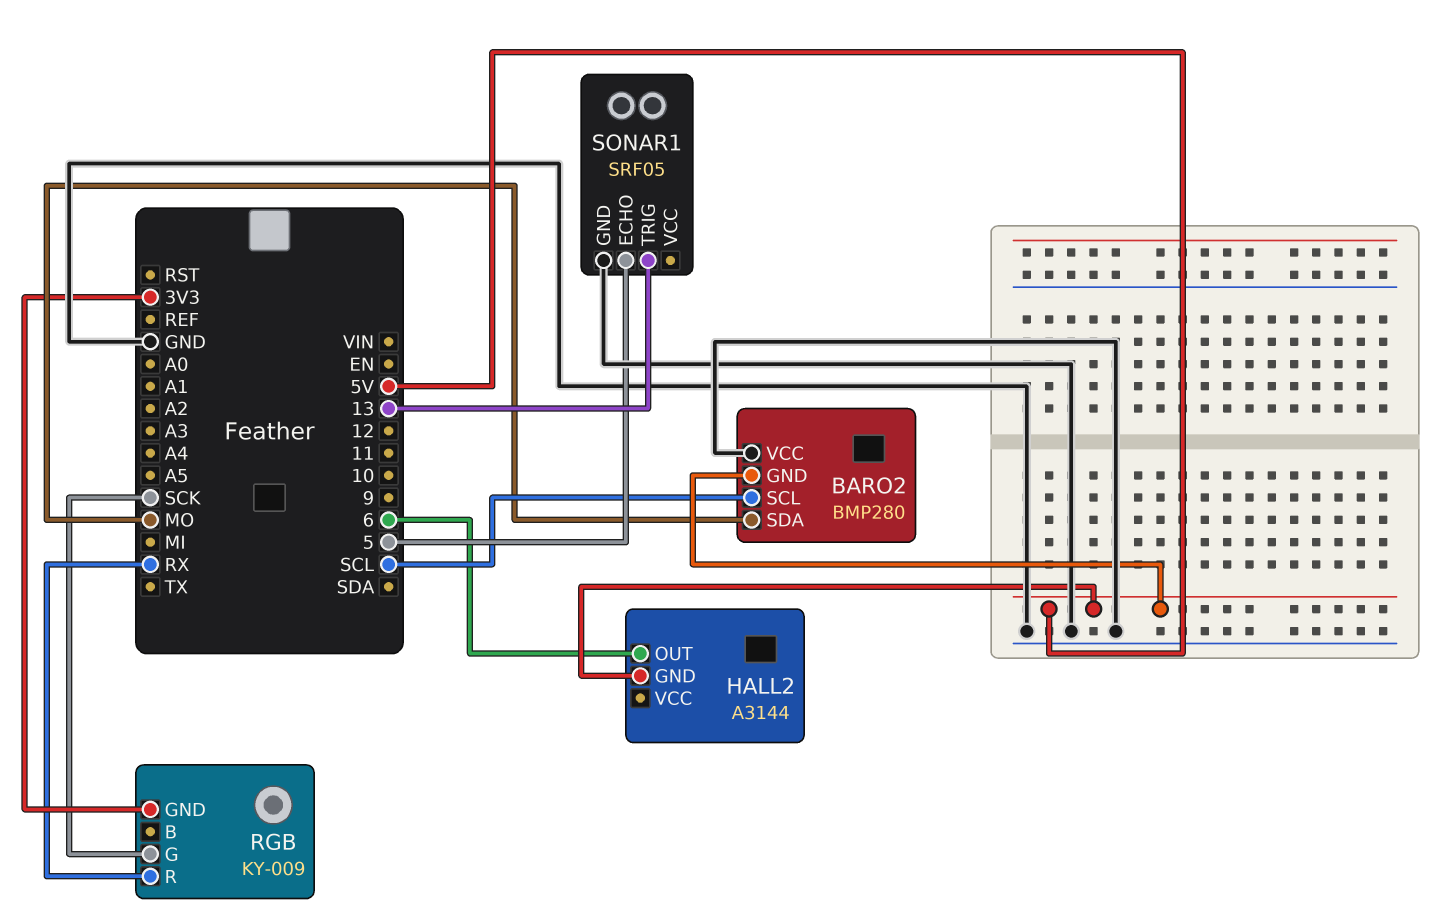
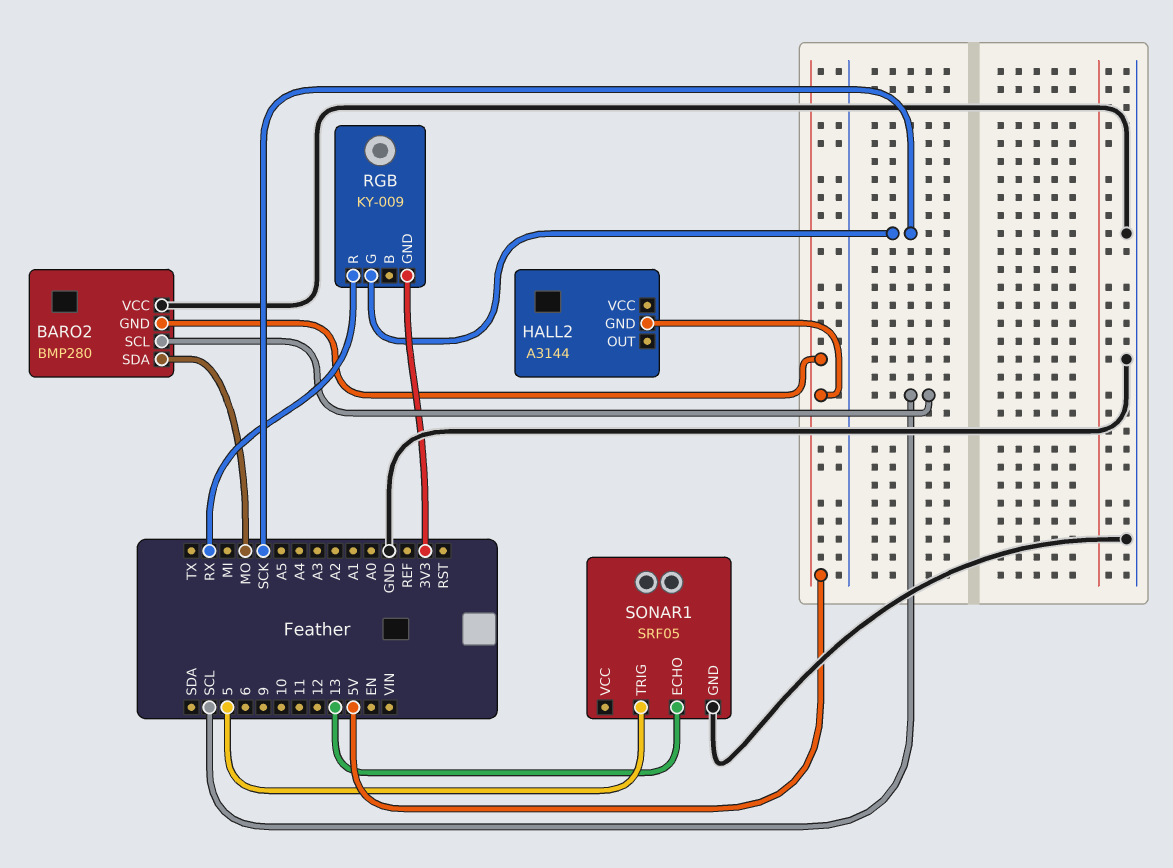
HALL2 pin OUT: 6 -> none
SONAR1 pin ECHO: 5 -> 13
SONAR1 pin TRIG: 13 -> 5

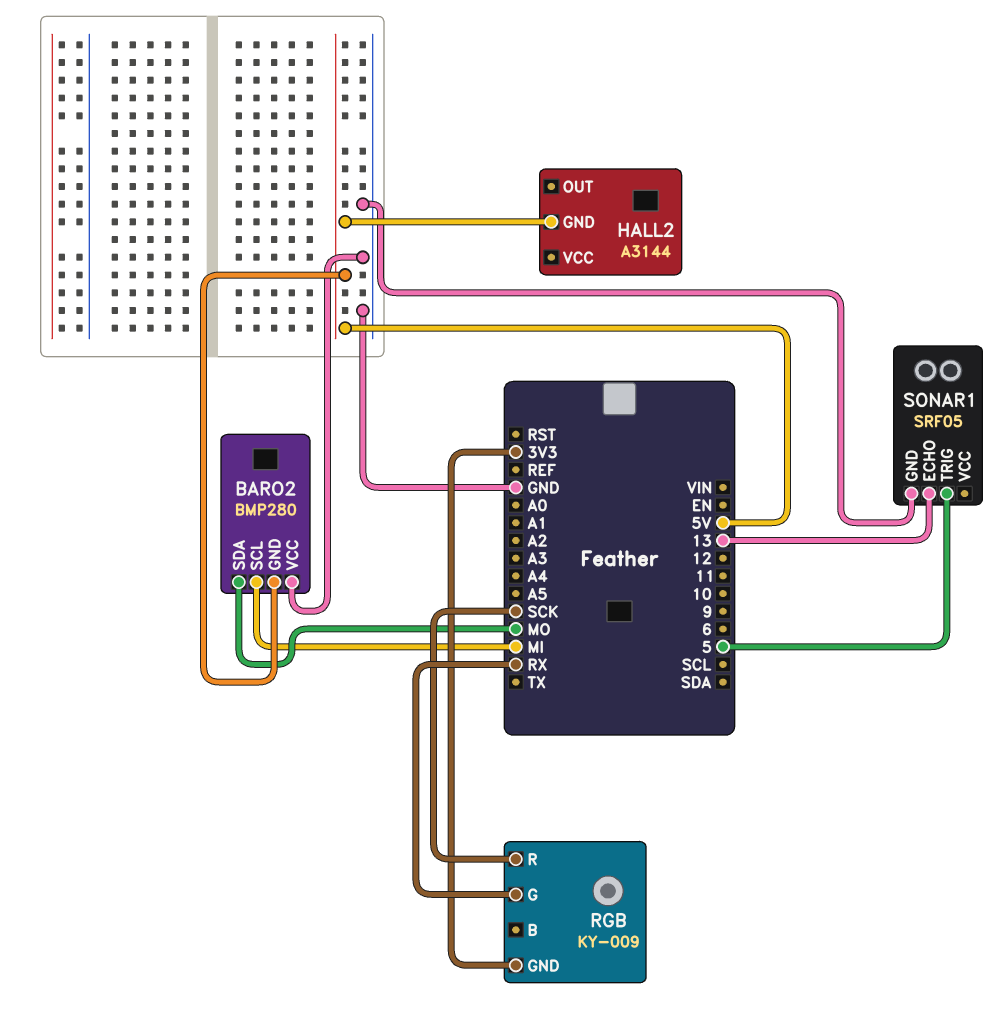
BARO2 pin SCL: SCL -> MI
RGB pin G: SCK -> RX
RGB pin R: RX -> SCK

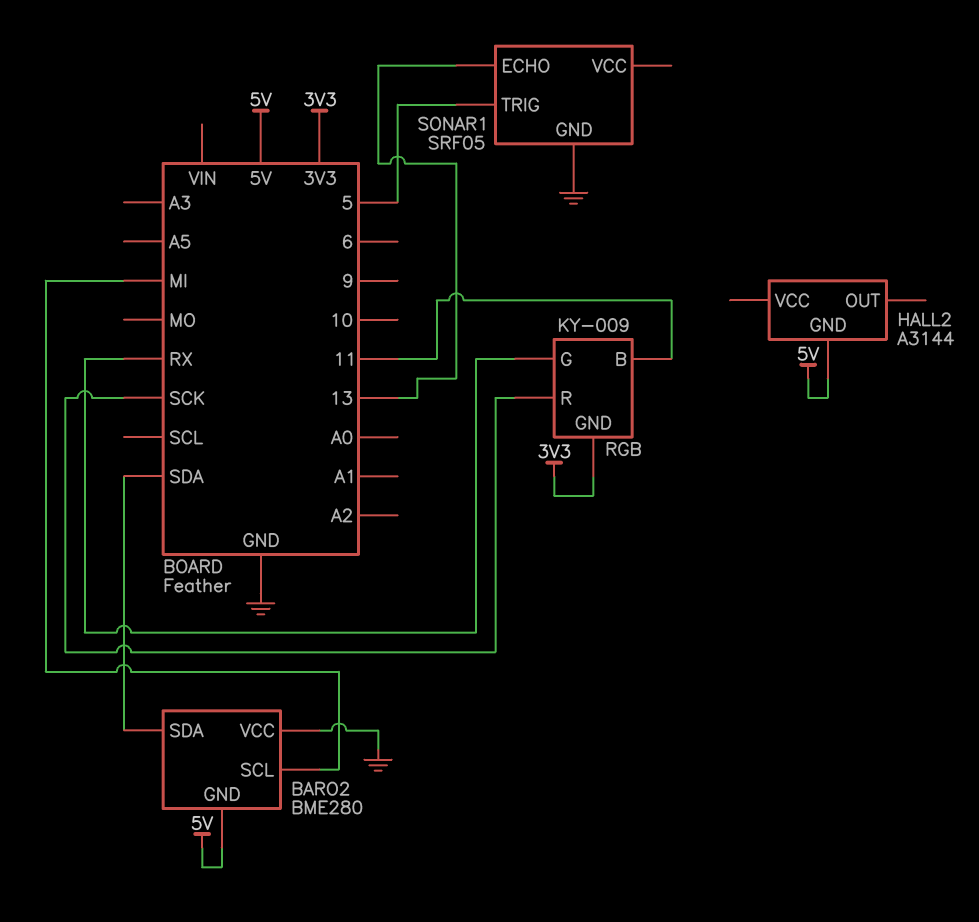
BARO2: BMP280 -> BME280
BARO2 pin SDA: MO -> SDA
RGB pin B: none -> 11

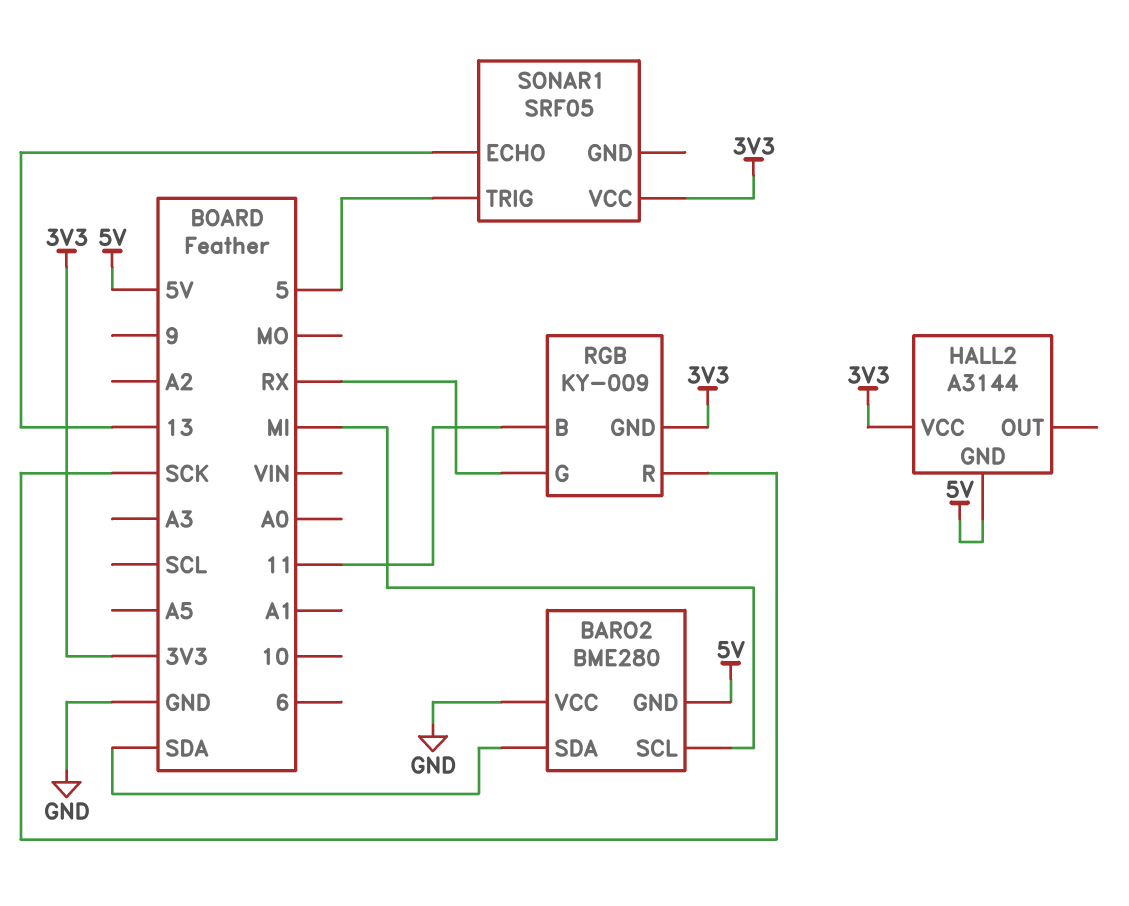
HALL2 pin VCC: none -> 3V3
SONAR1 pin GND: GND -> none
SONAR1 pin VCC: none -> 3V3

